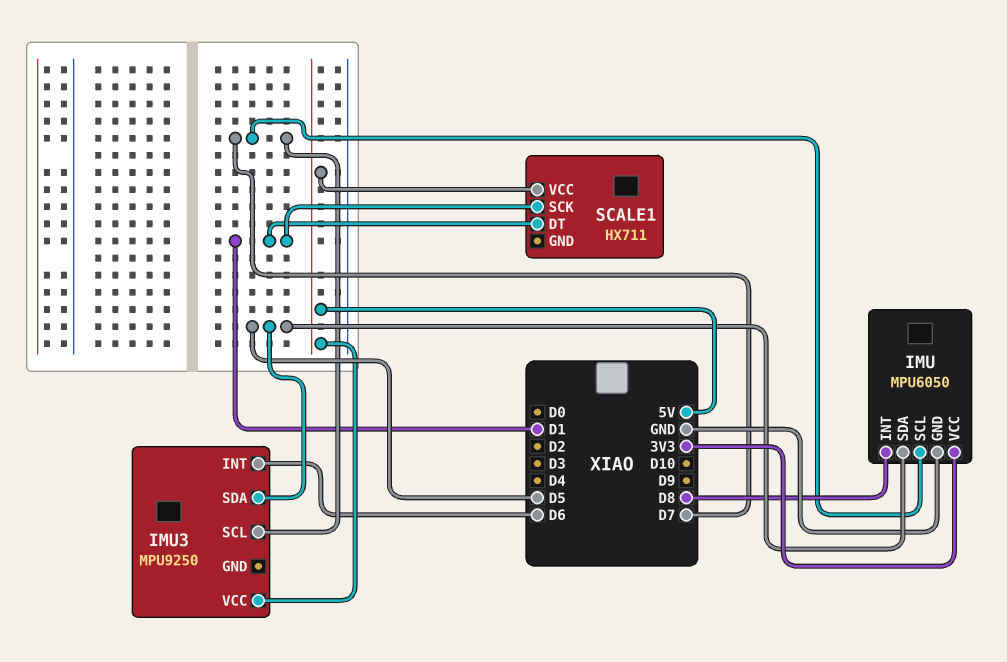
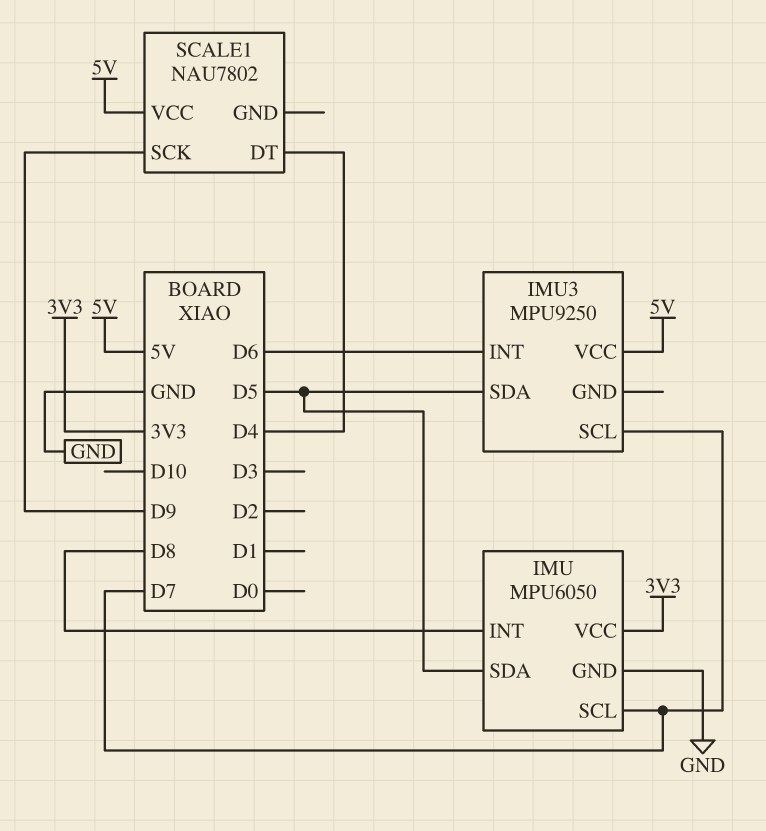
SCALE1: HX711 -> NAU7802
SCALE1 pin DT: D1 -> D4
SCALE1 pin SCK: D1 -> D9

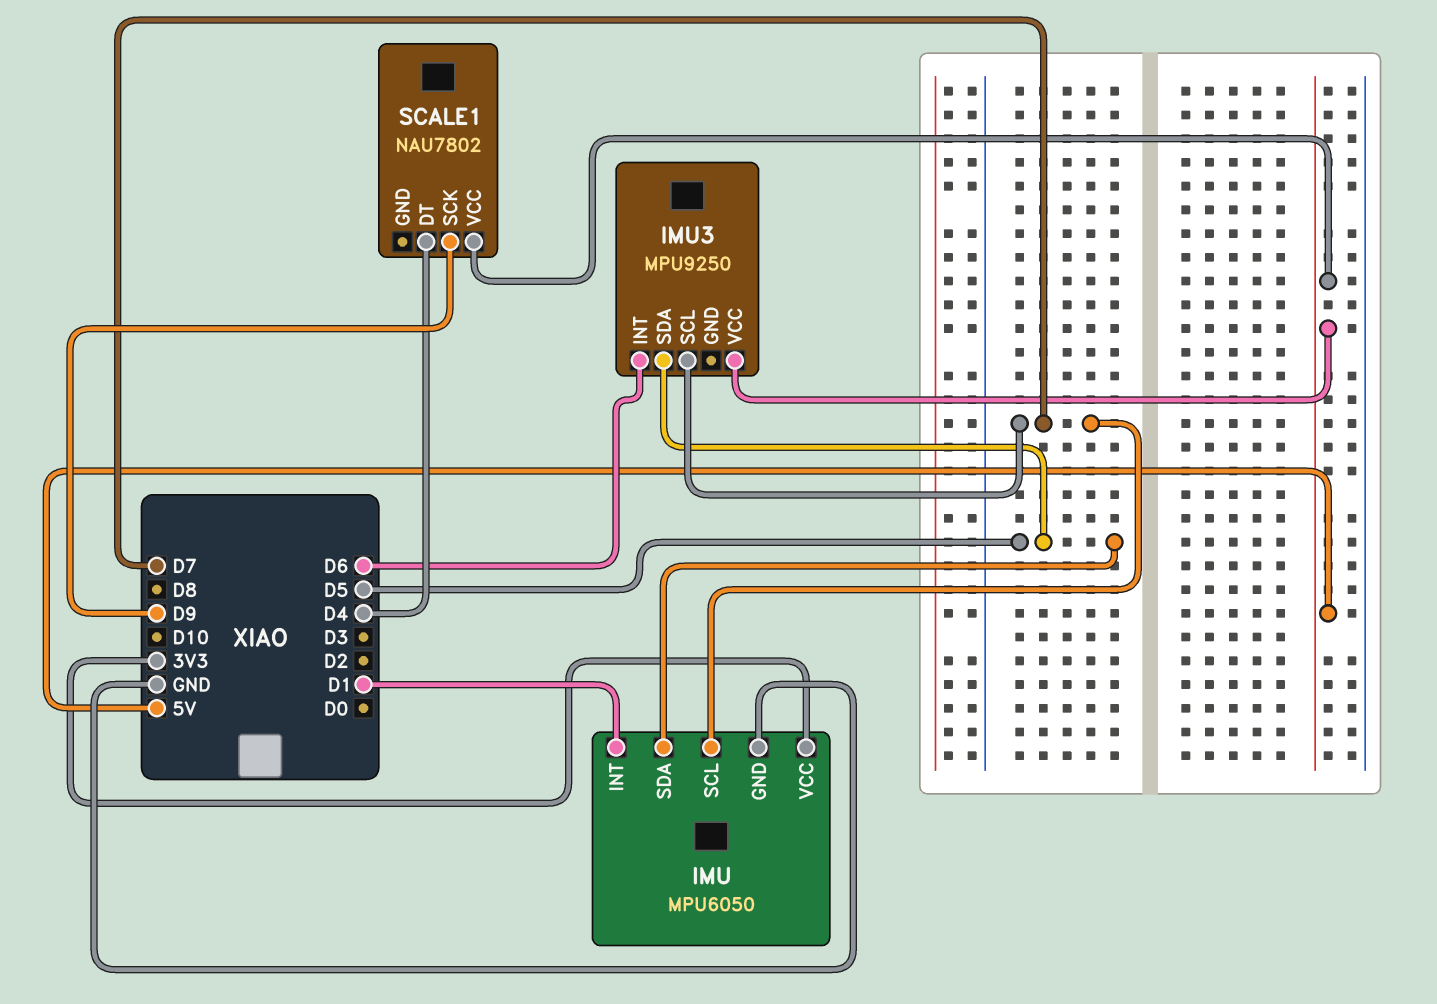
IMU pin INT: D8 -> D1

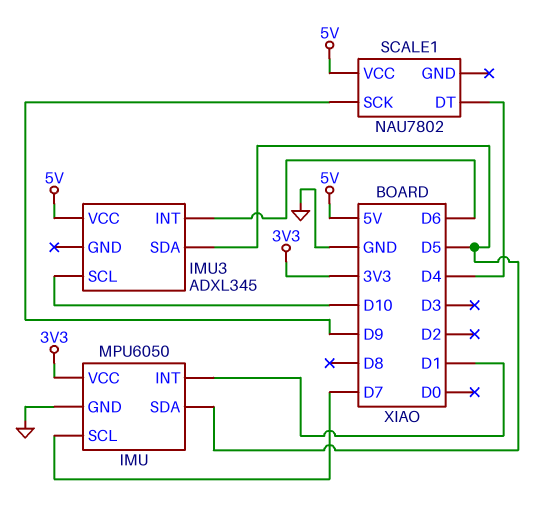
IMU3: MPU9250 -> ADXL345
IMU3 pin SCL: D7 -> D10

